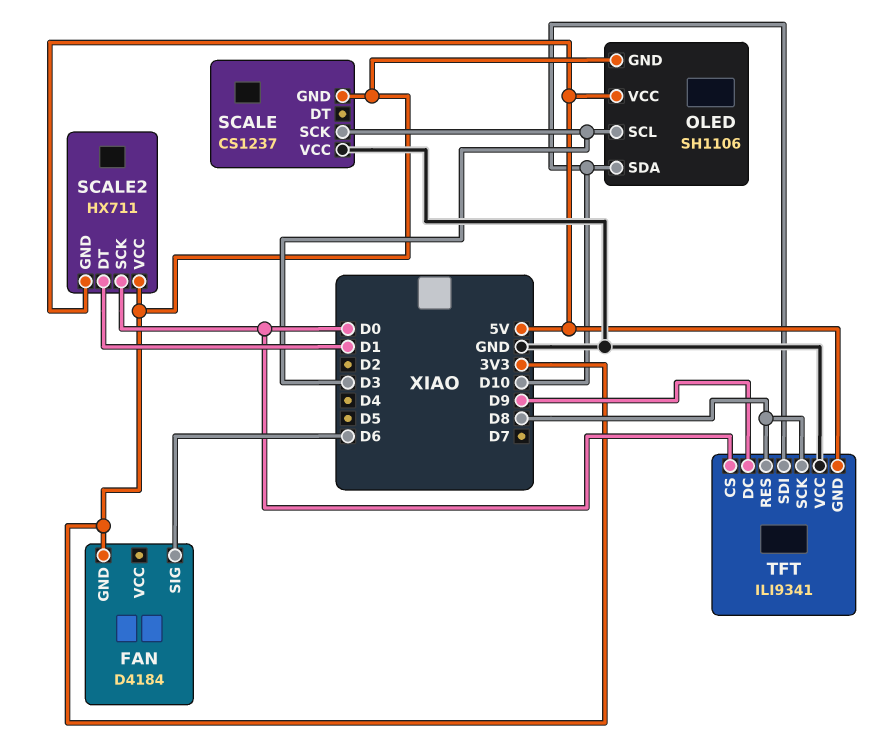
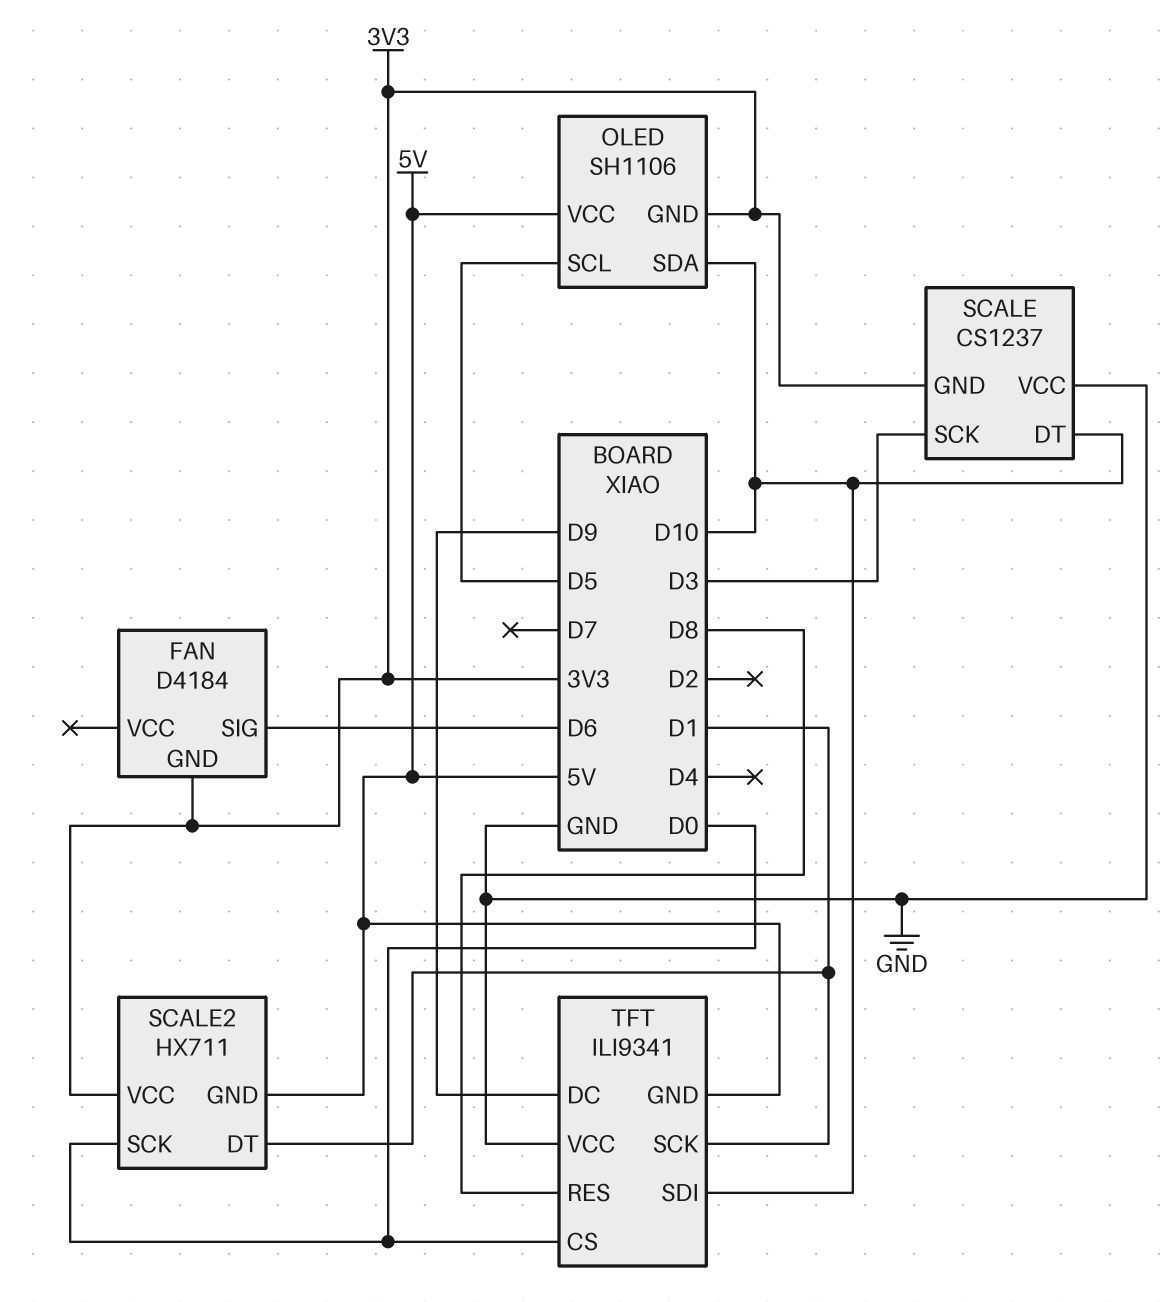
OLED pin SCL: D3 -> D5
SCALE pin DT: none -> D10
TFT pin SCK: D8 -> D1

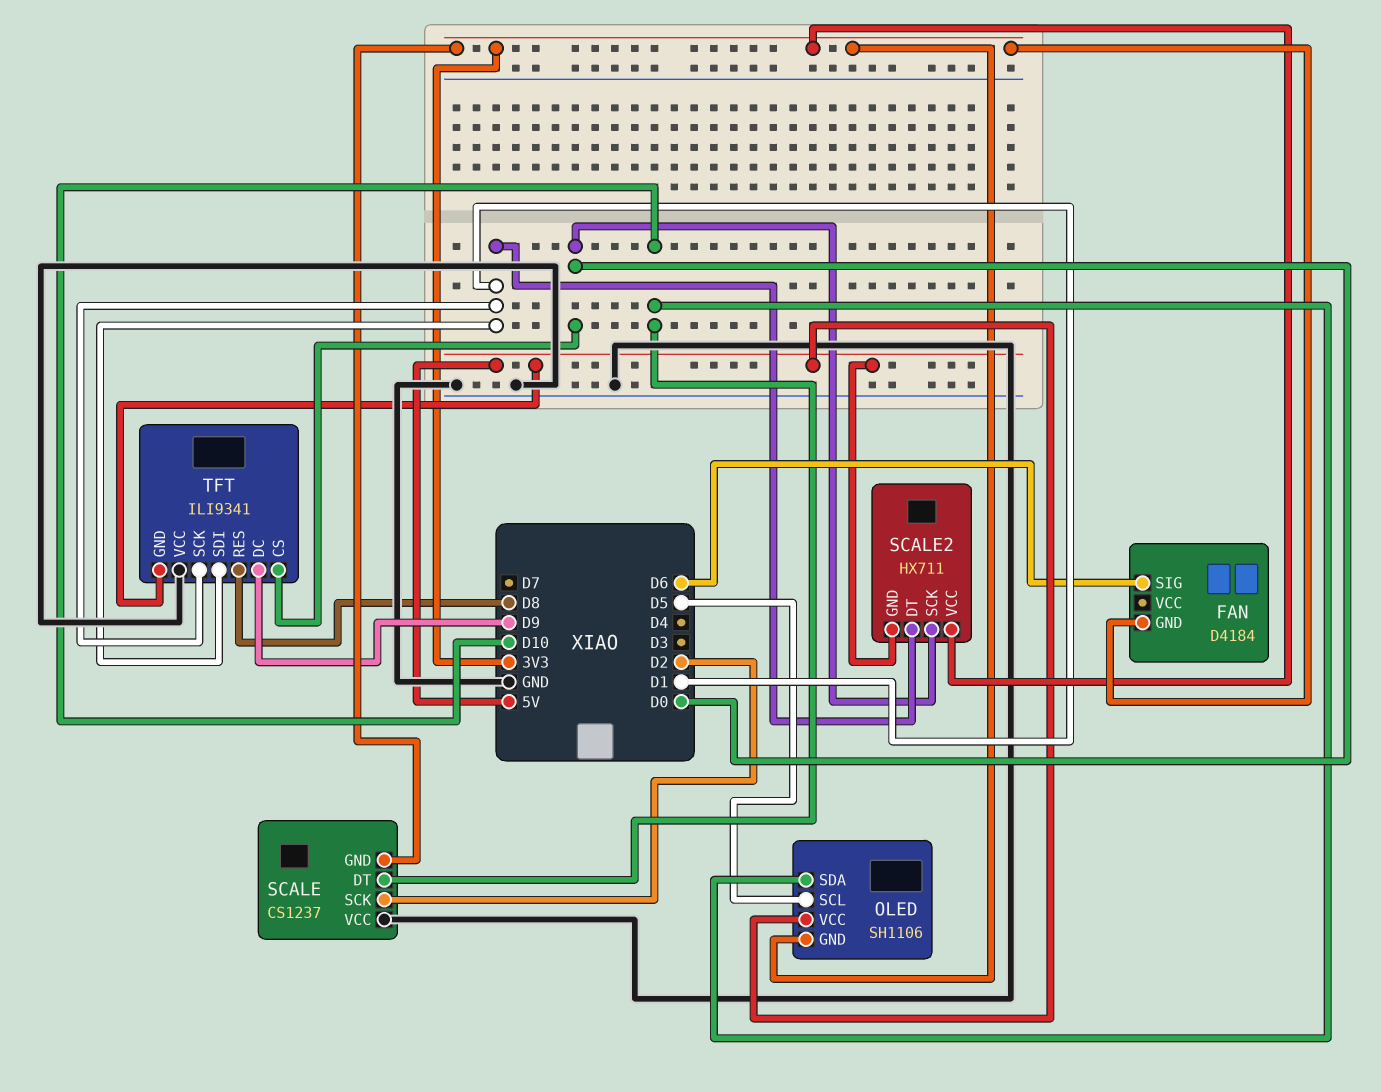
SCALE pin SCK: D3 -> D2
TFT pin SDI: D10 -> D1

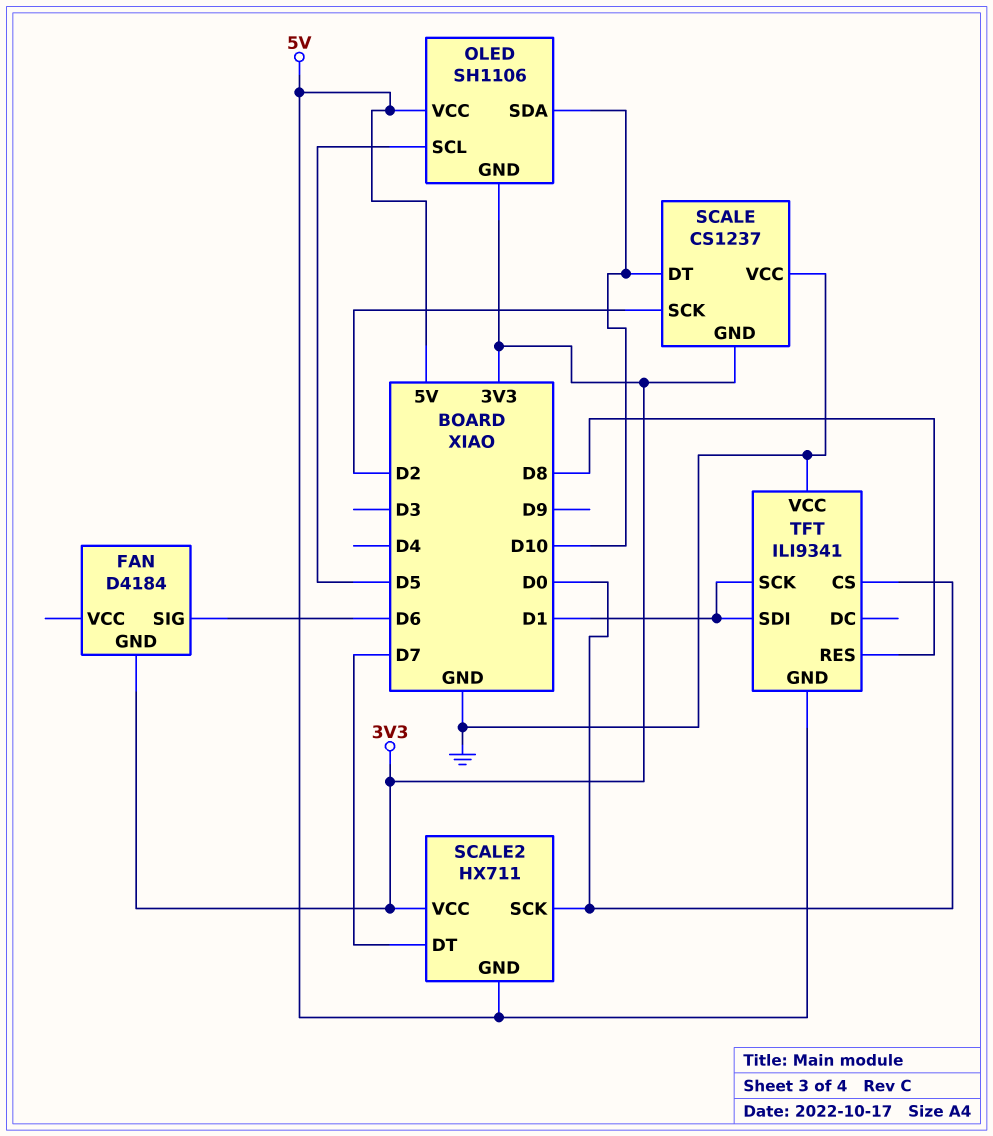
SCALE2 pin DT: D1 -> D7
TFT pin DC: D9 -> none

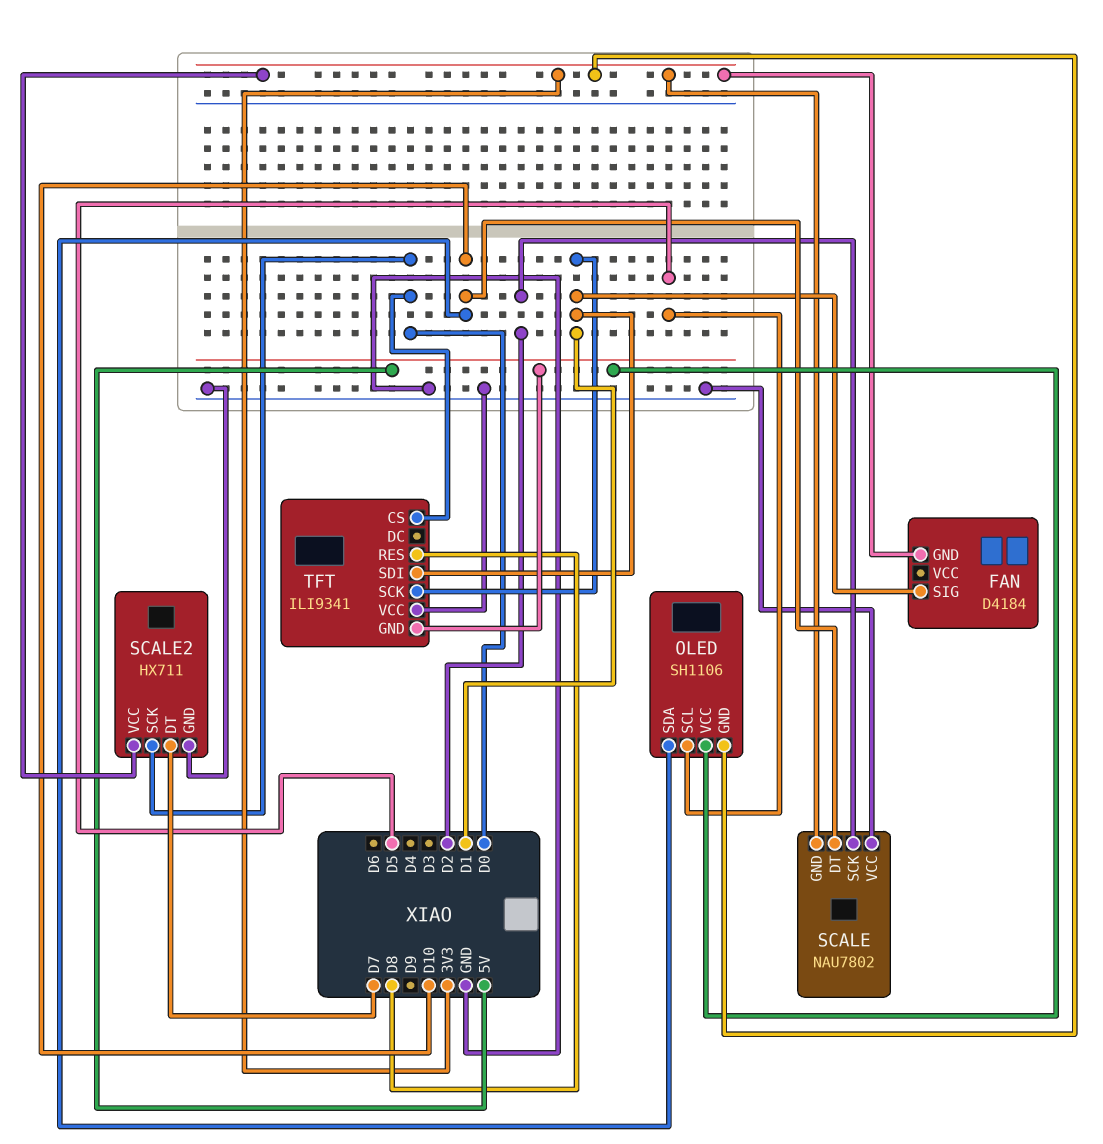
FAN pin SIG: D6 -> D1
SCALE: CS1237 -> NAU7802
SCALE2 pin GND: 5V -> GND

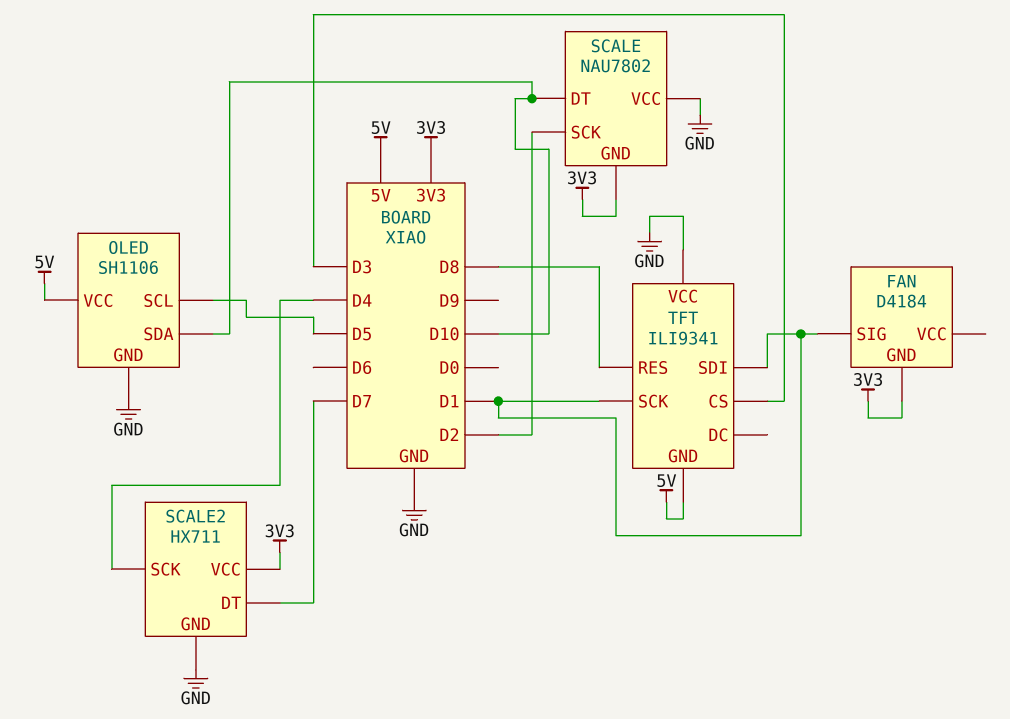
OLED pin GND: 3V3 -> GND
SCALE2 pin SCK: D0 -> D4
TFT pin CS: D0 -> D3

